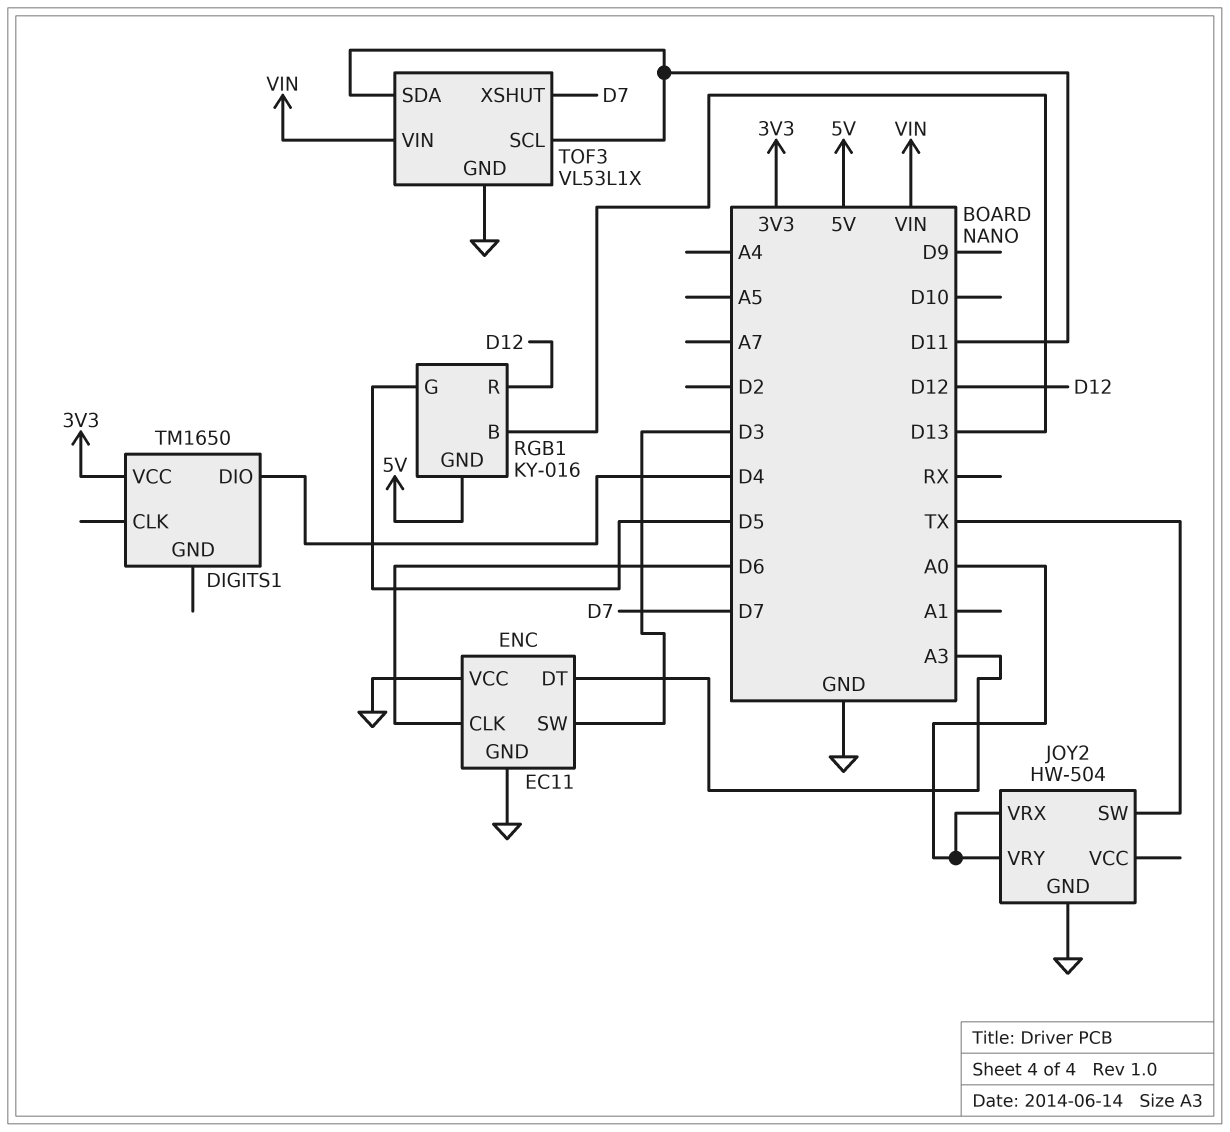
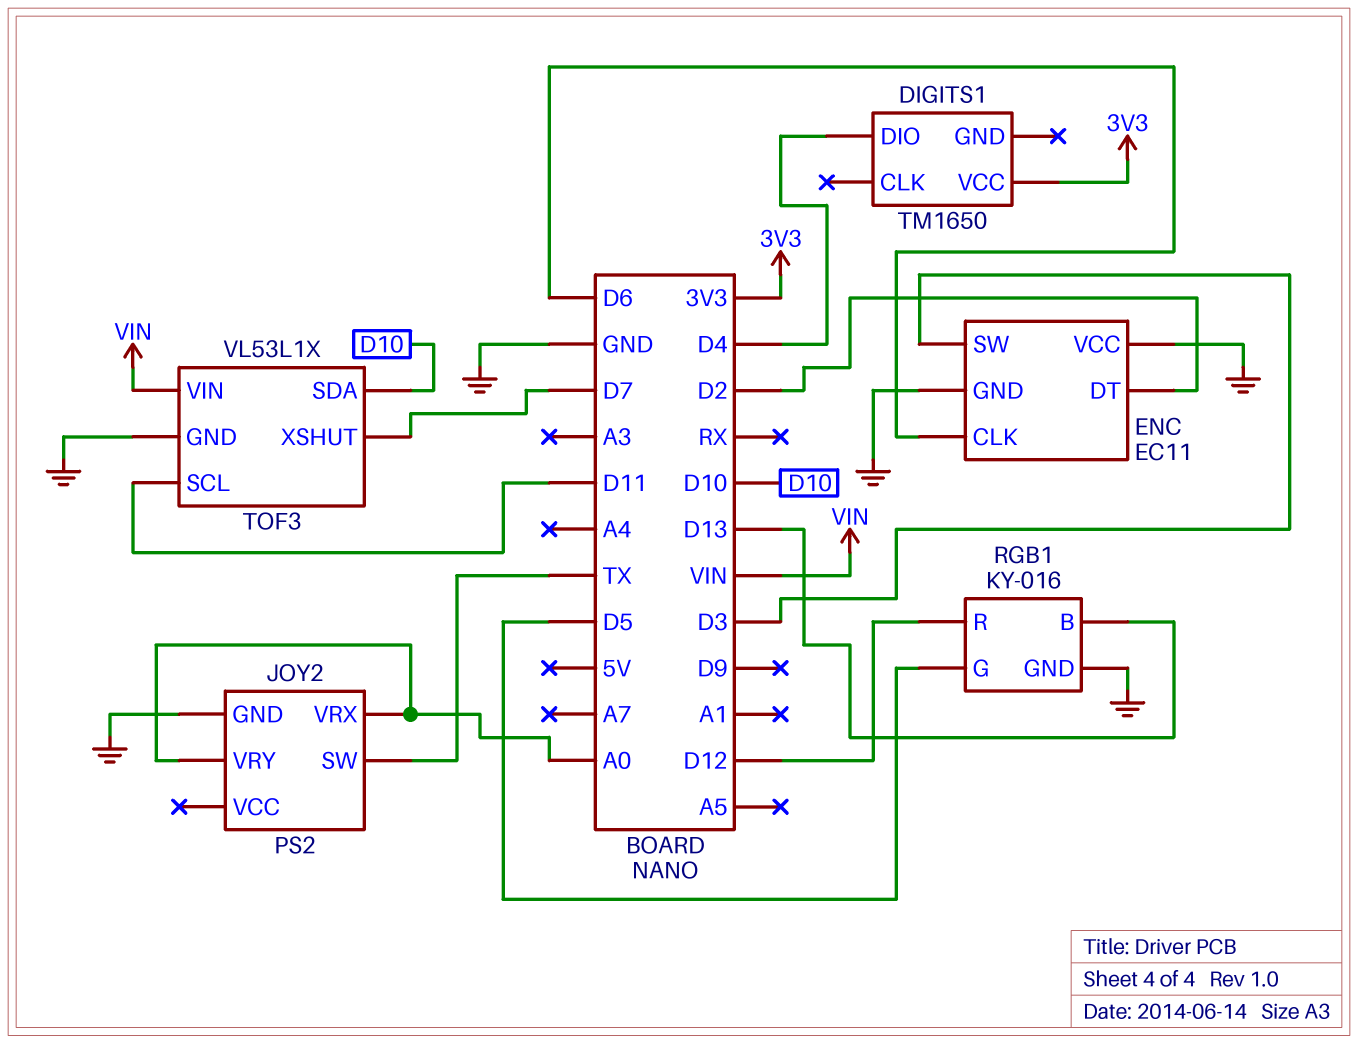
ENC pin DT: A3 -> D2
JOY2: HW-504 -> PS2
RGB1 pin GND: 5V -> GND
TOF3 pin SDA: D11 -> D10

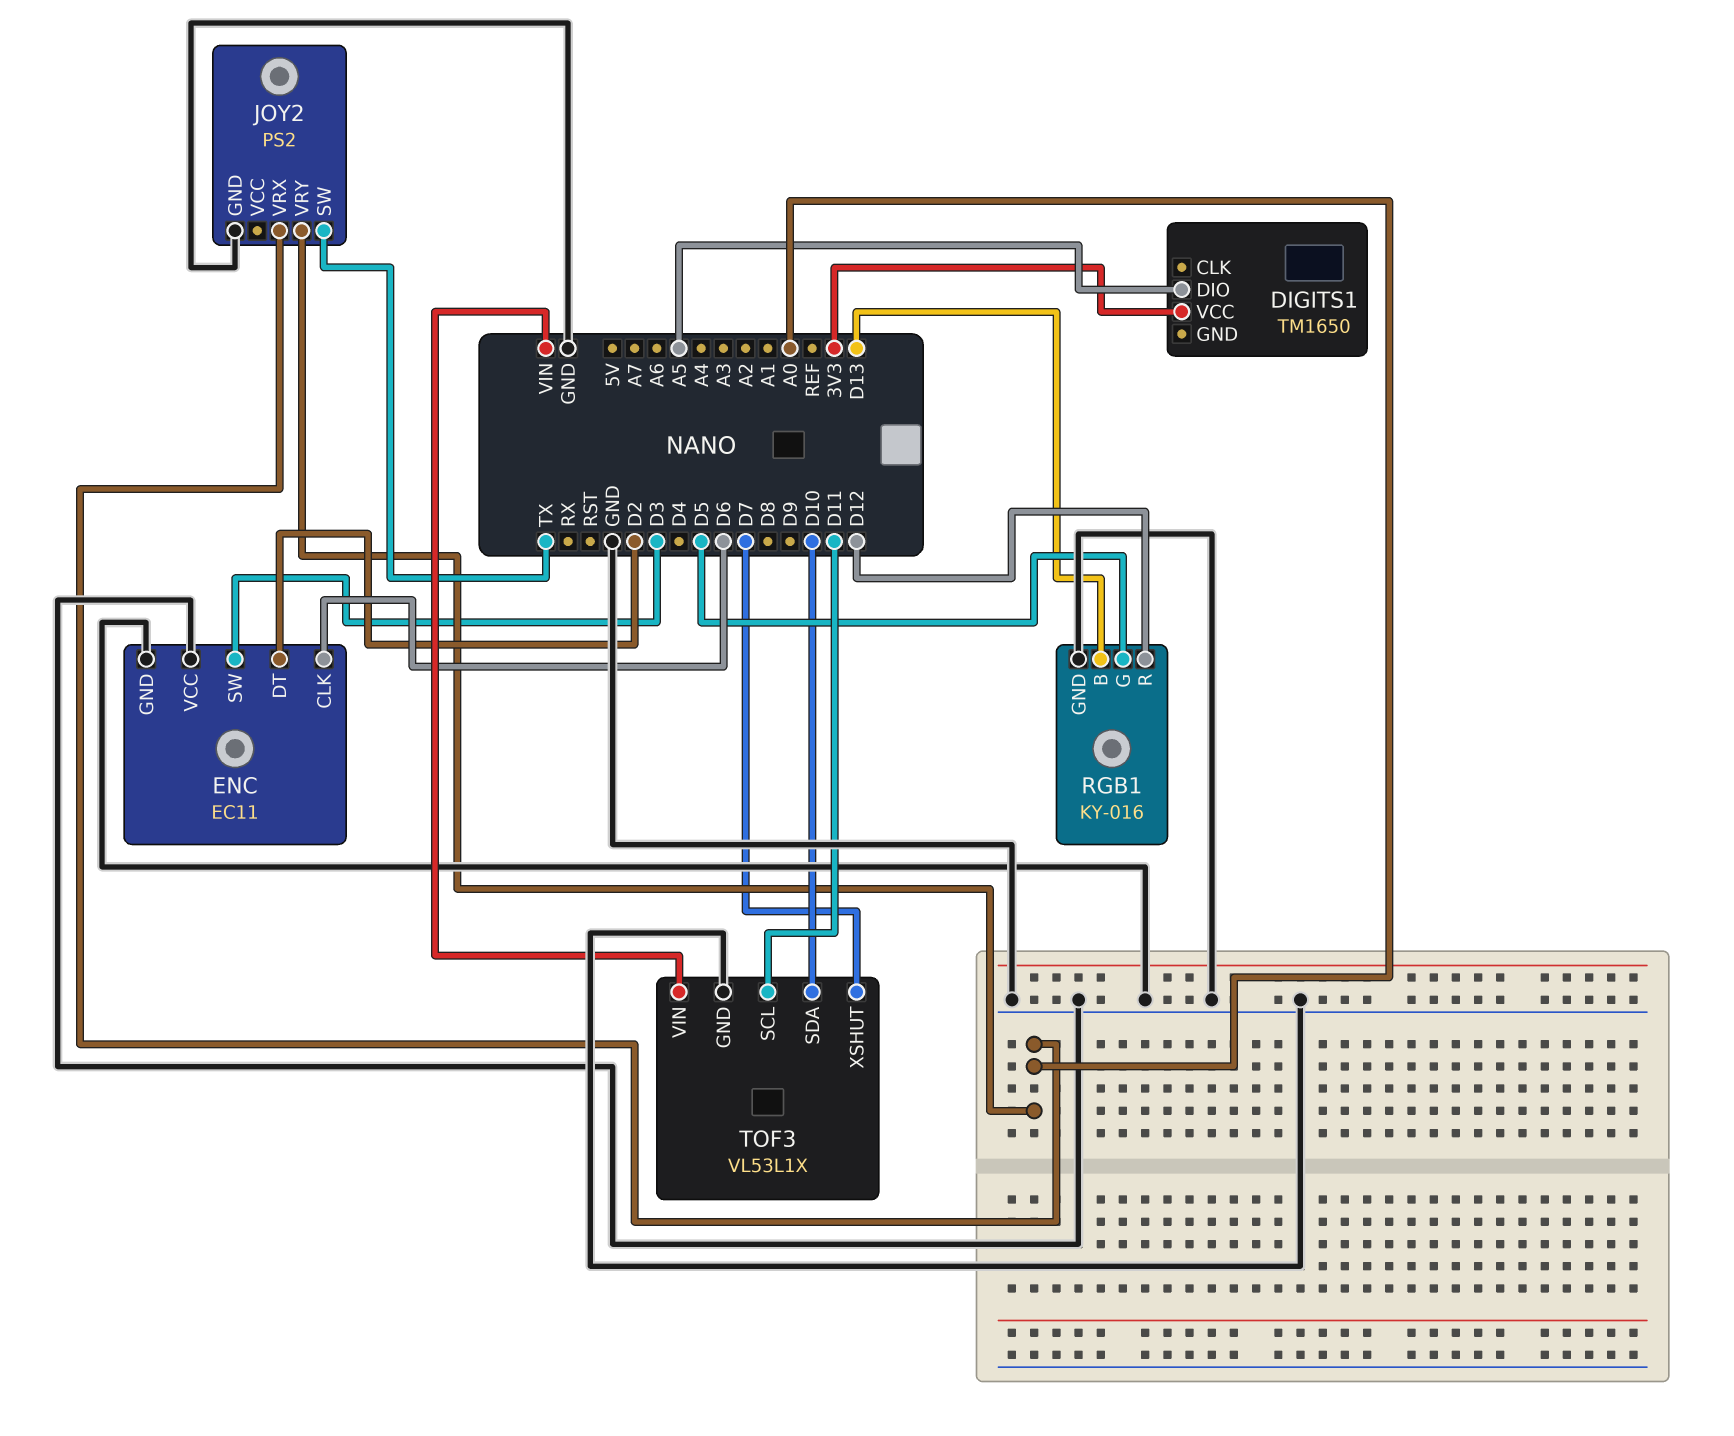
DIGITS1 pin DIO: D4 -> A5

